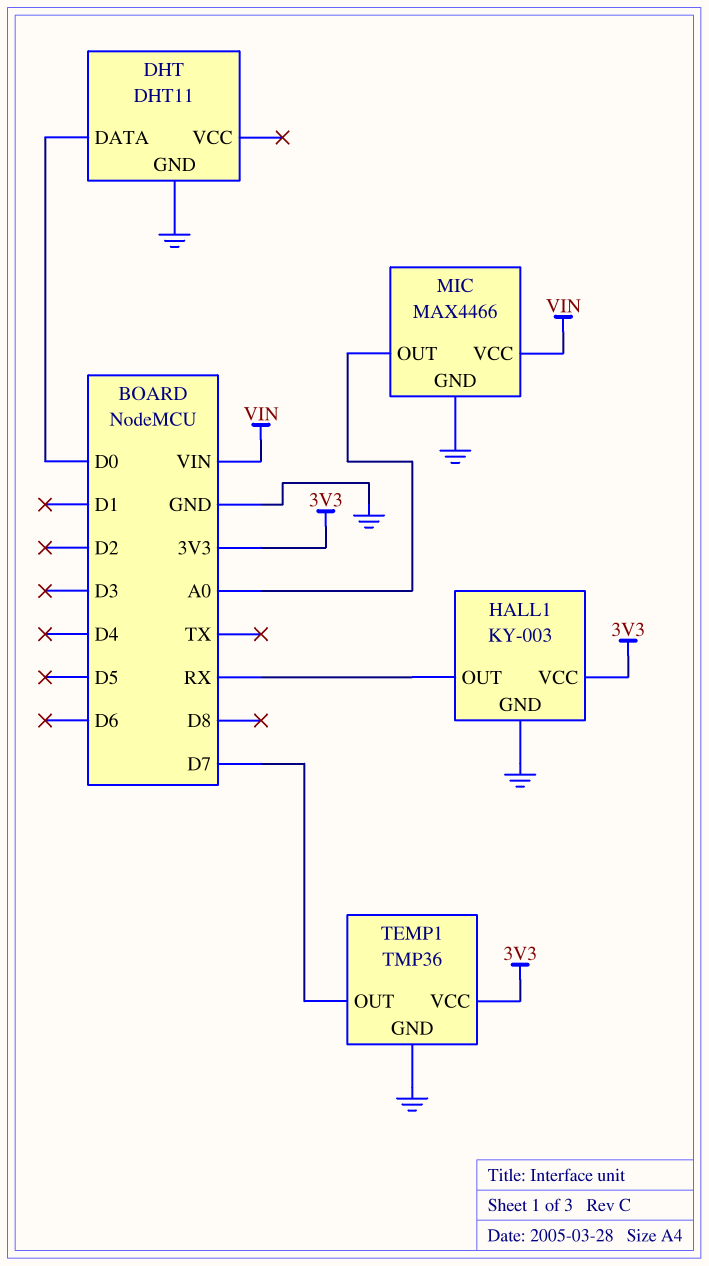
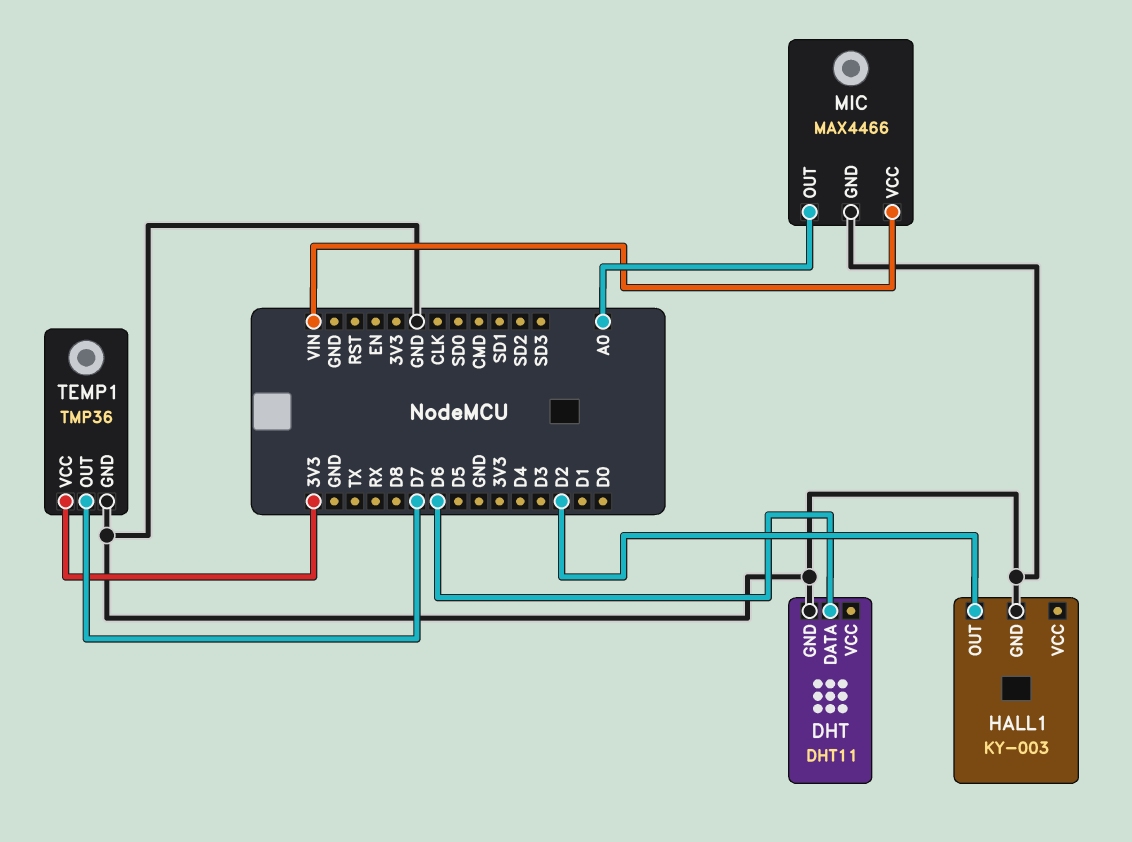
DHT pin DATA: D0 -> D6
HALL1 pin OUT: RX -> D2
HALL1 pin VCC: 3V3 -> none

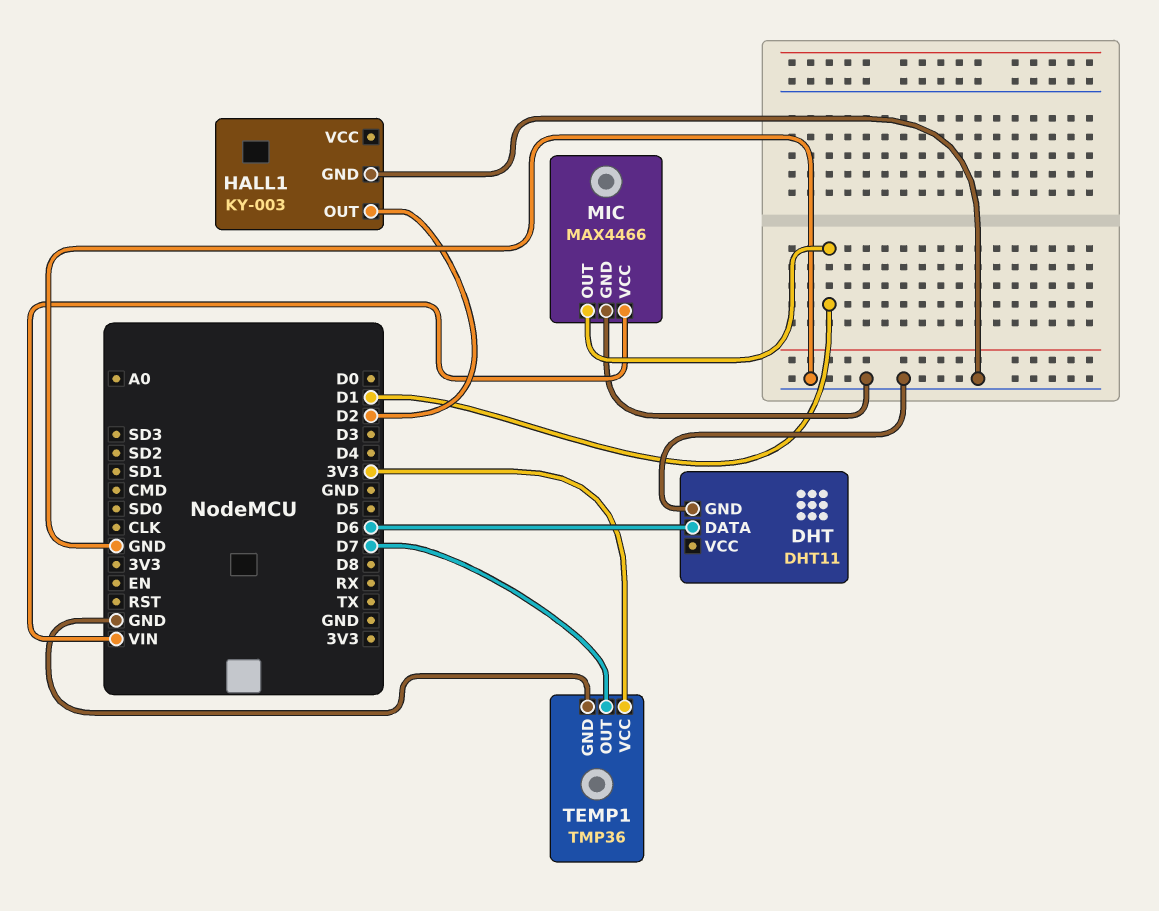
MIC pin OUT: A0 -> D1

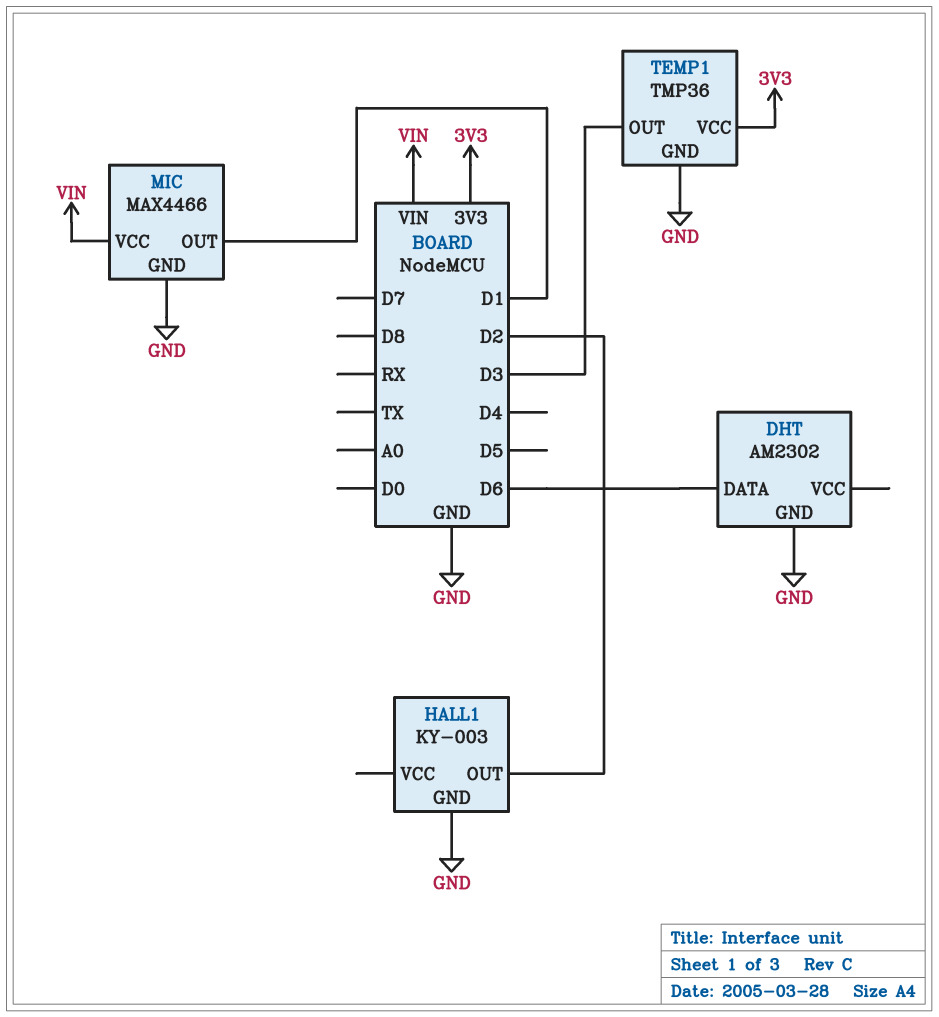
DHT: DHT11 -> AM2302
TEMP1 pin OUT: D7 -> D3

